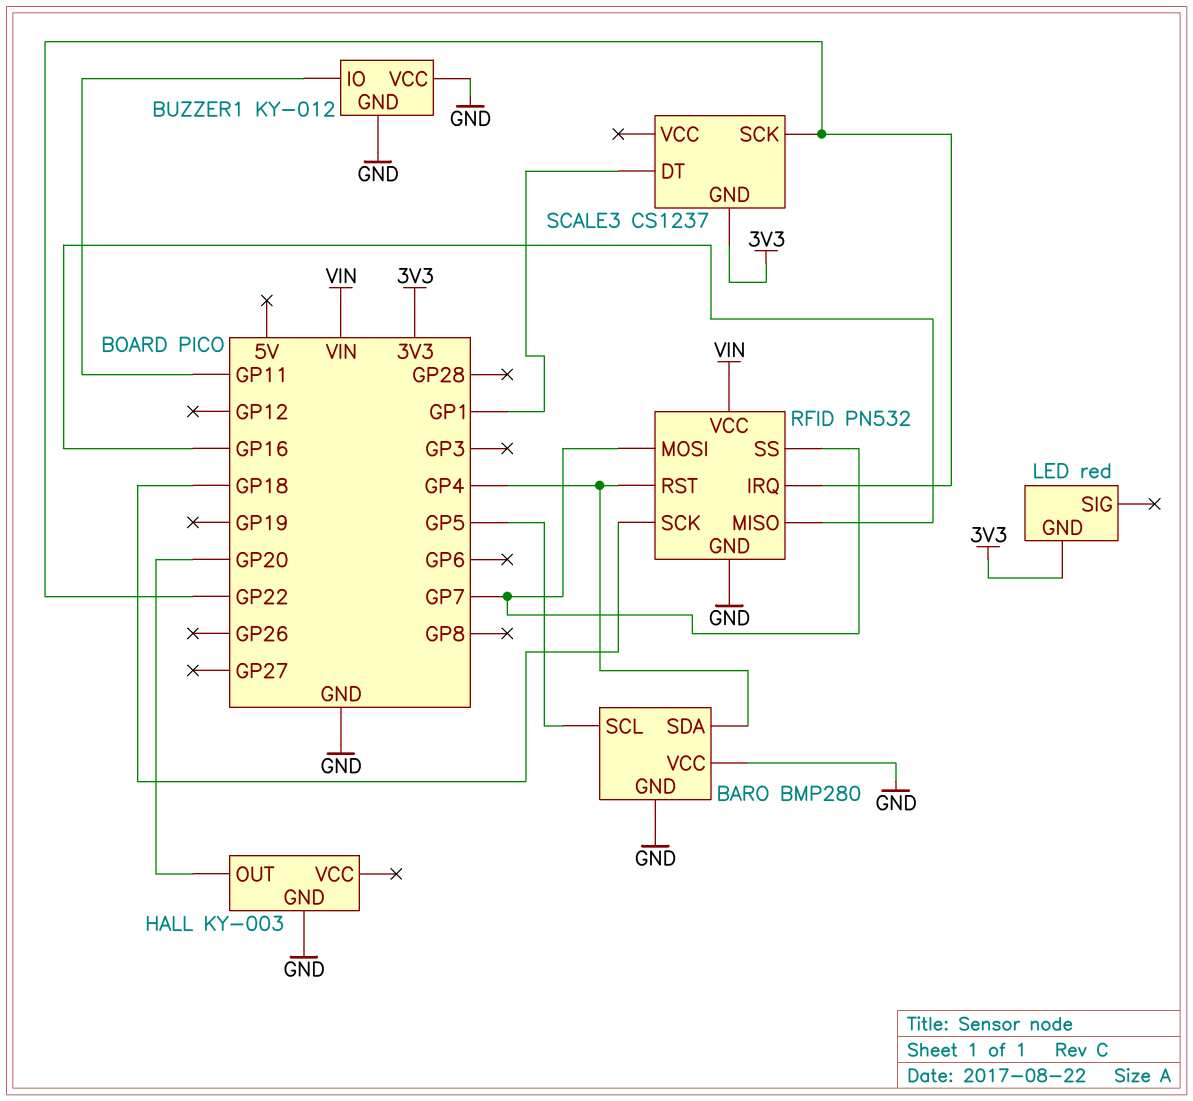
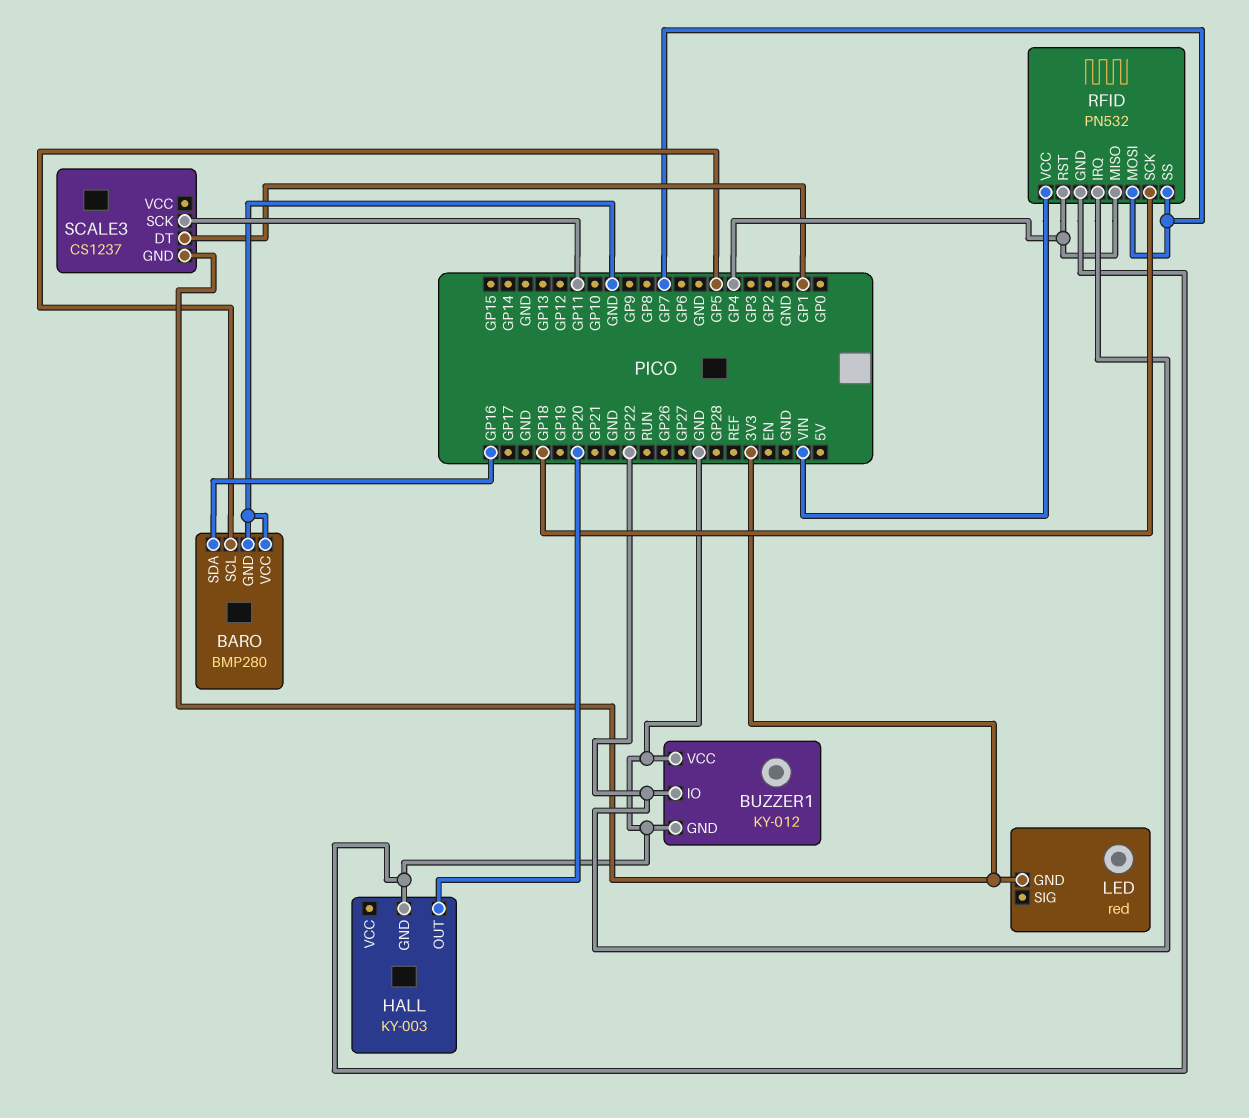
BARO pin SDA: GP4 -> GP16
BUZZER1 pin IO: GP11 -> GP22
RFID pin MISO: GP16 -> GP4
SCALE3 pin SCK: GP22 -> GP11

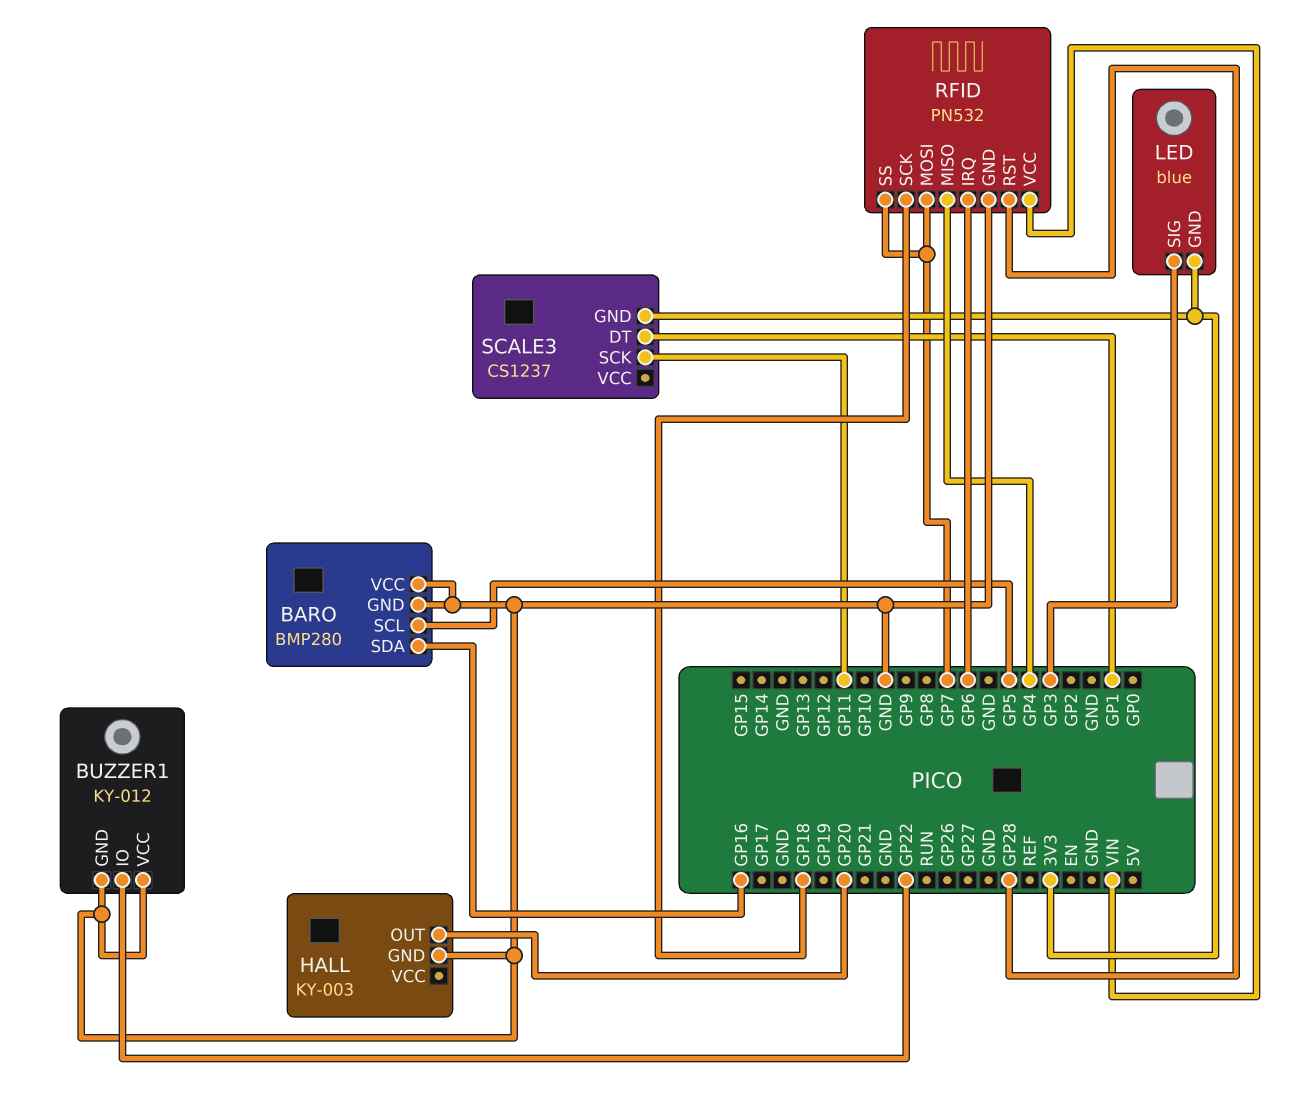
LED: red -> blue
LED pin SIG: none -> GP3
RFID pin IRQ: GP22 -> GP6
RFID pin RST: GP4 -> GP28

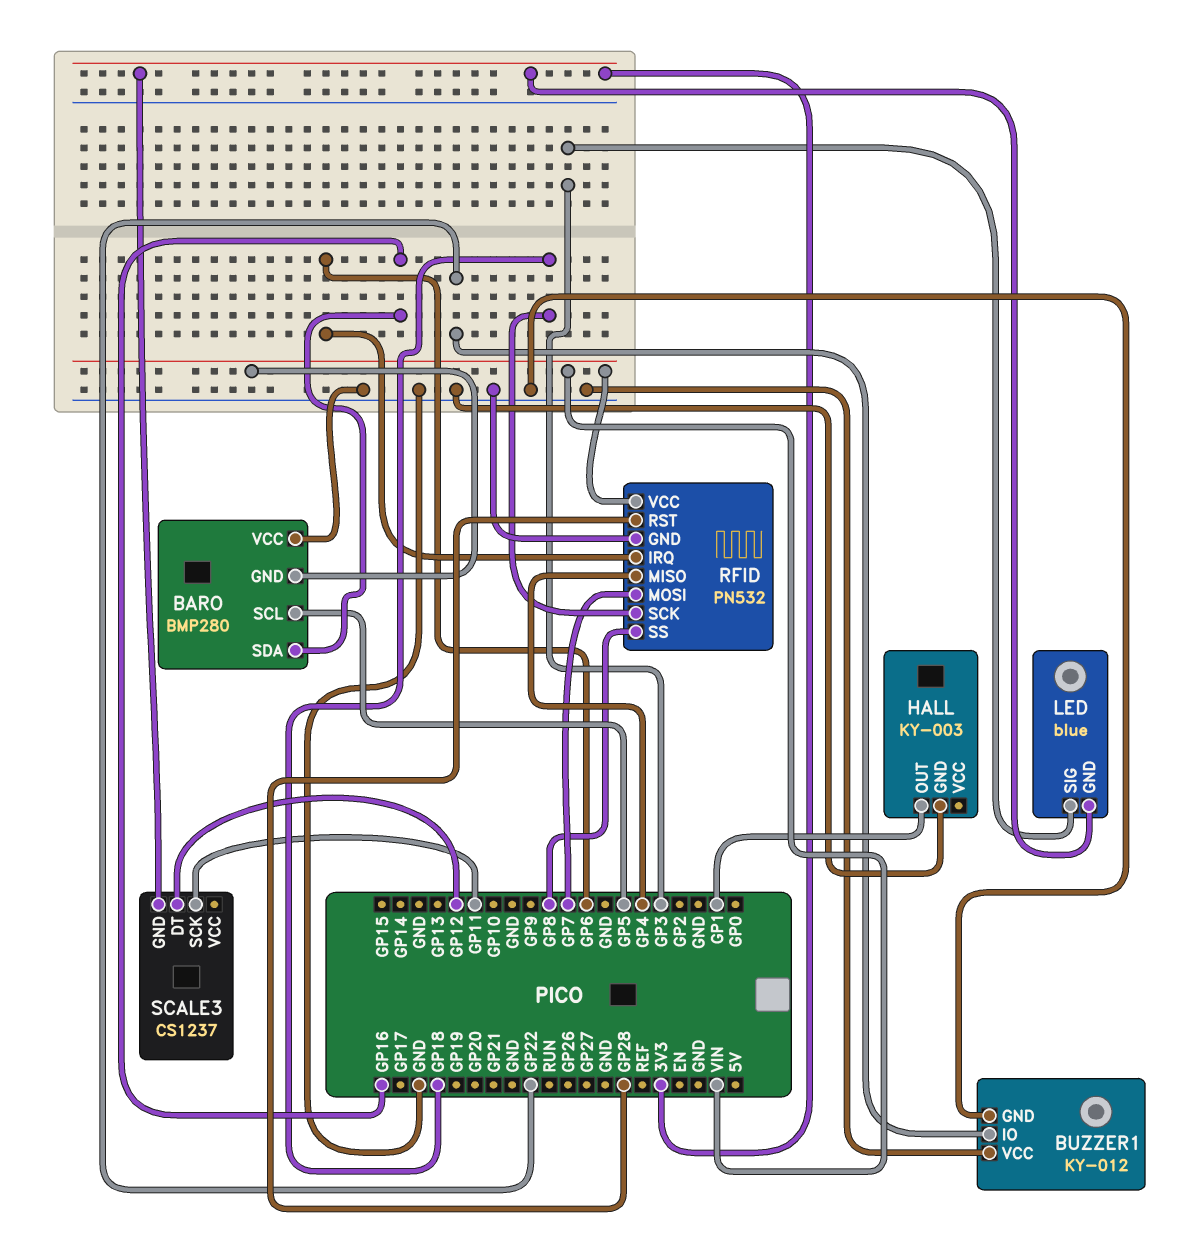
BARO pin GND: GND -> VIN
HALL pin OUT: GP20 -> GP1
RFID pin SS: GP7 -> GP8
SCALE3 pin DT: GP1 -> GP12

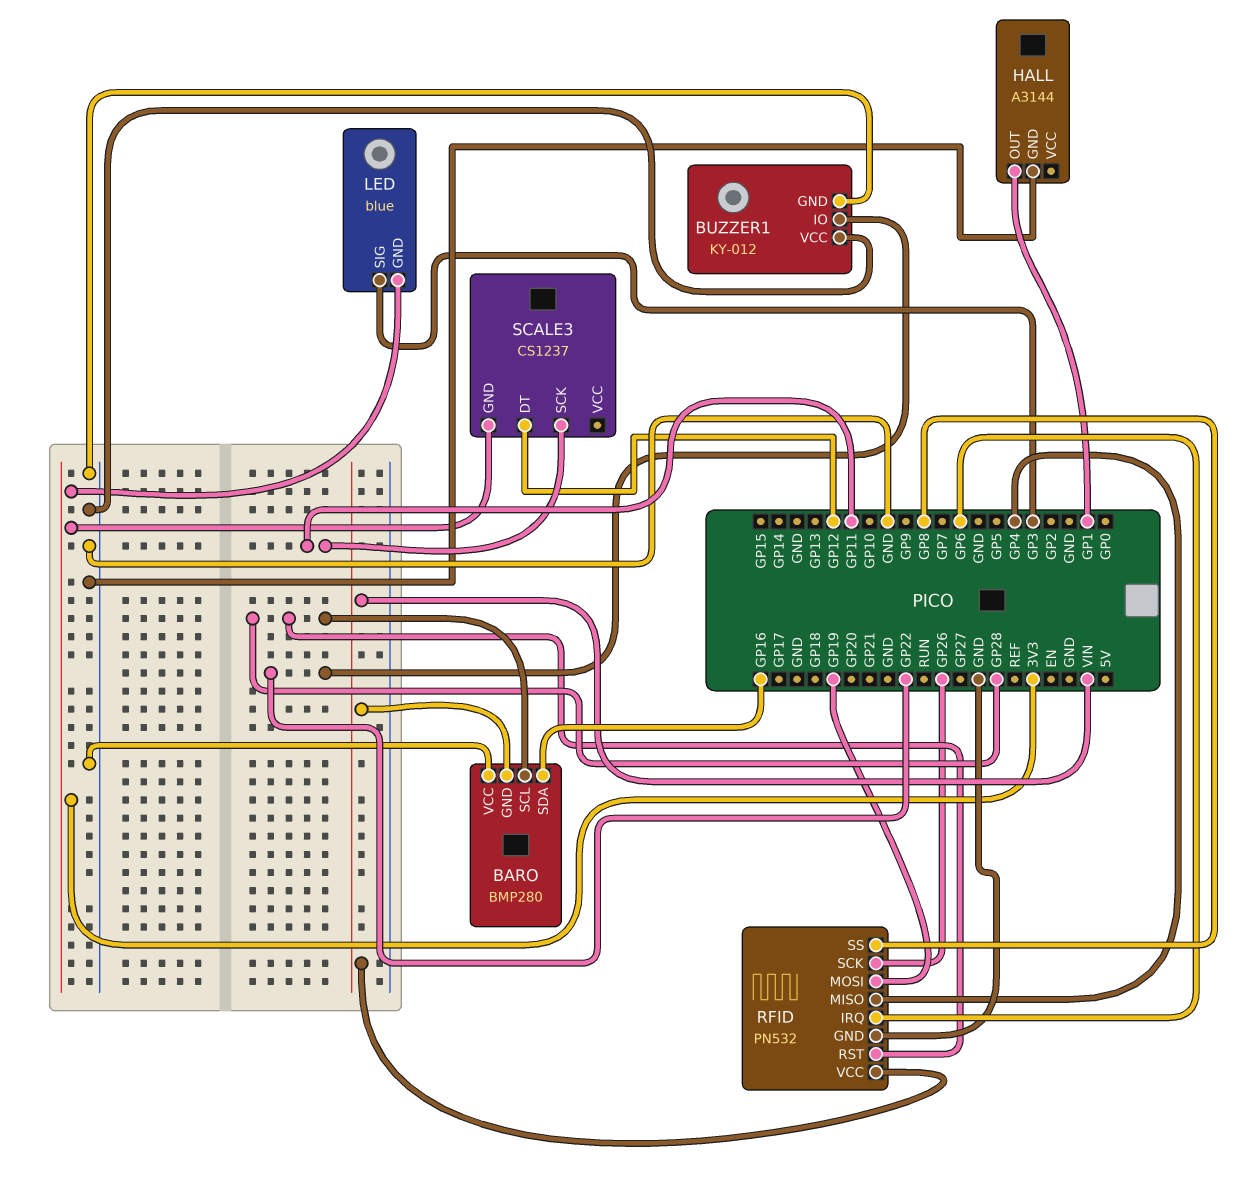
BARO pin SCL: GP5 -> GP28
HALL: KY-003 -> A3144
RFID pin MOSI: GP7 -> GP19
RFID pin SCK: GP18 -> GP26

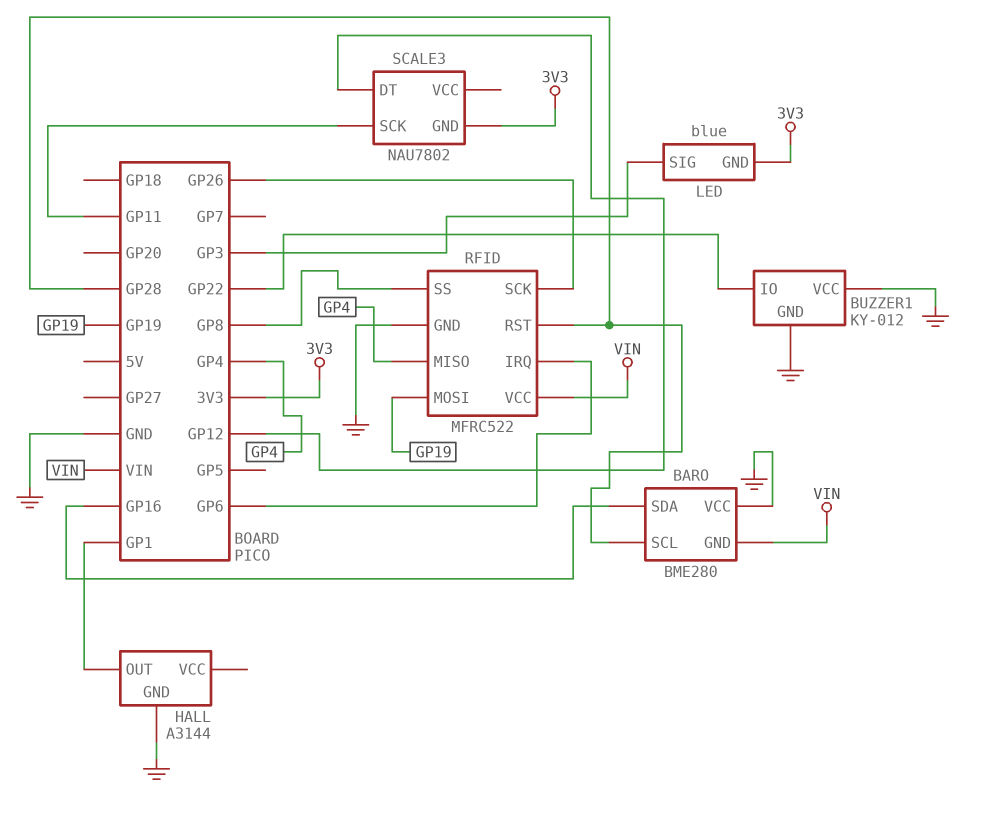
BARO: BMP280 -> BME280
RFID: PN532 -> MFRC522
SCALE3: CS1237 -> NAU7802

